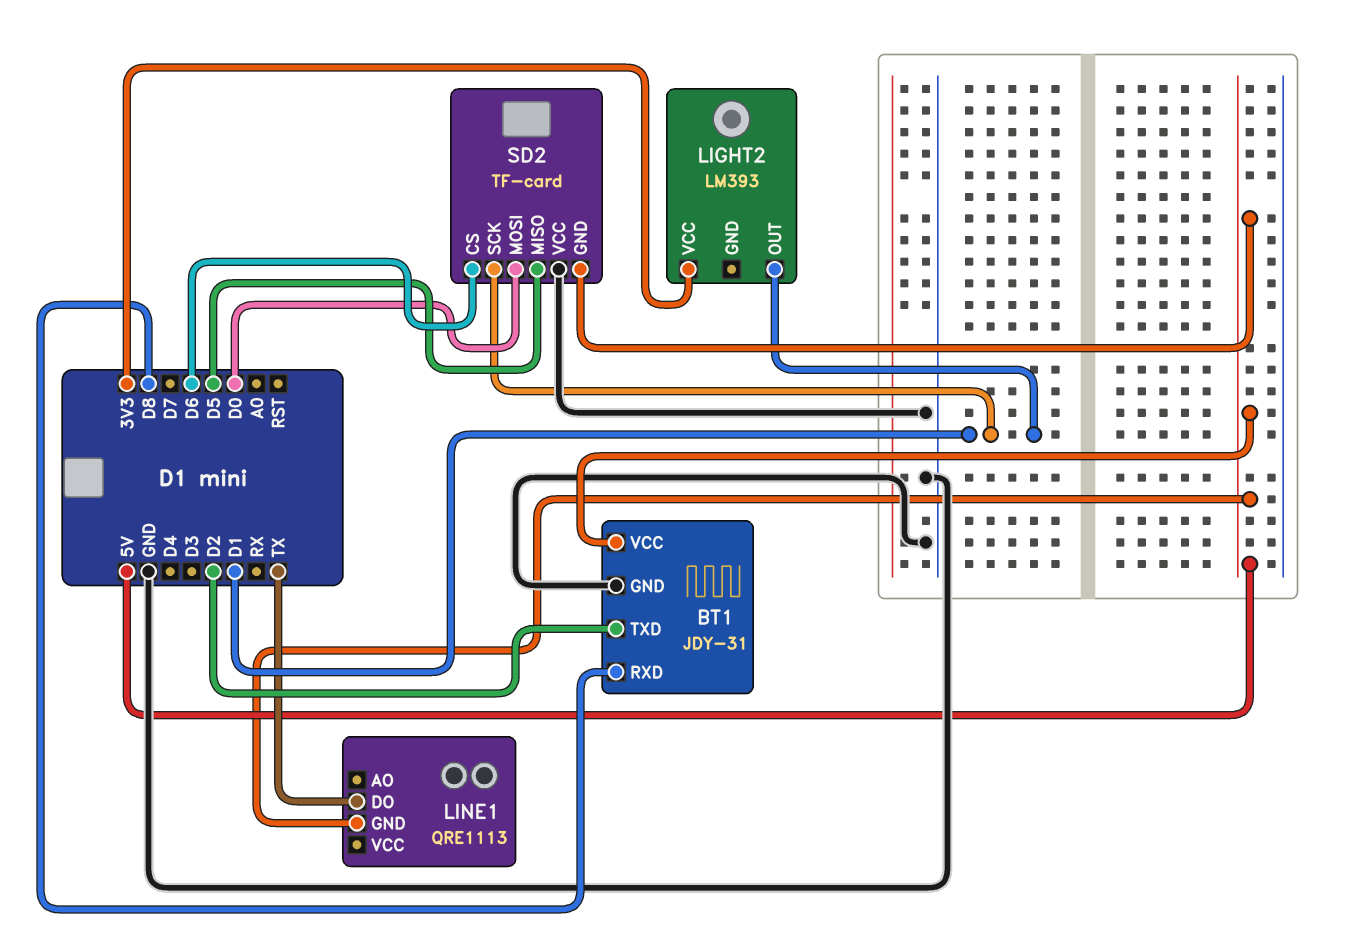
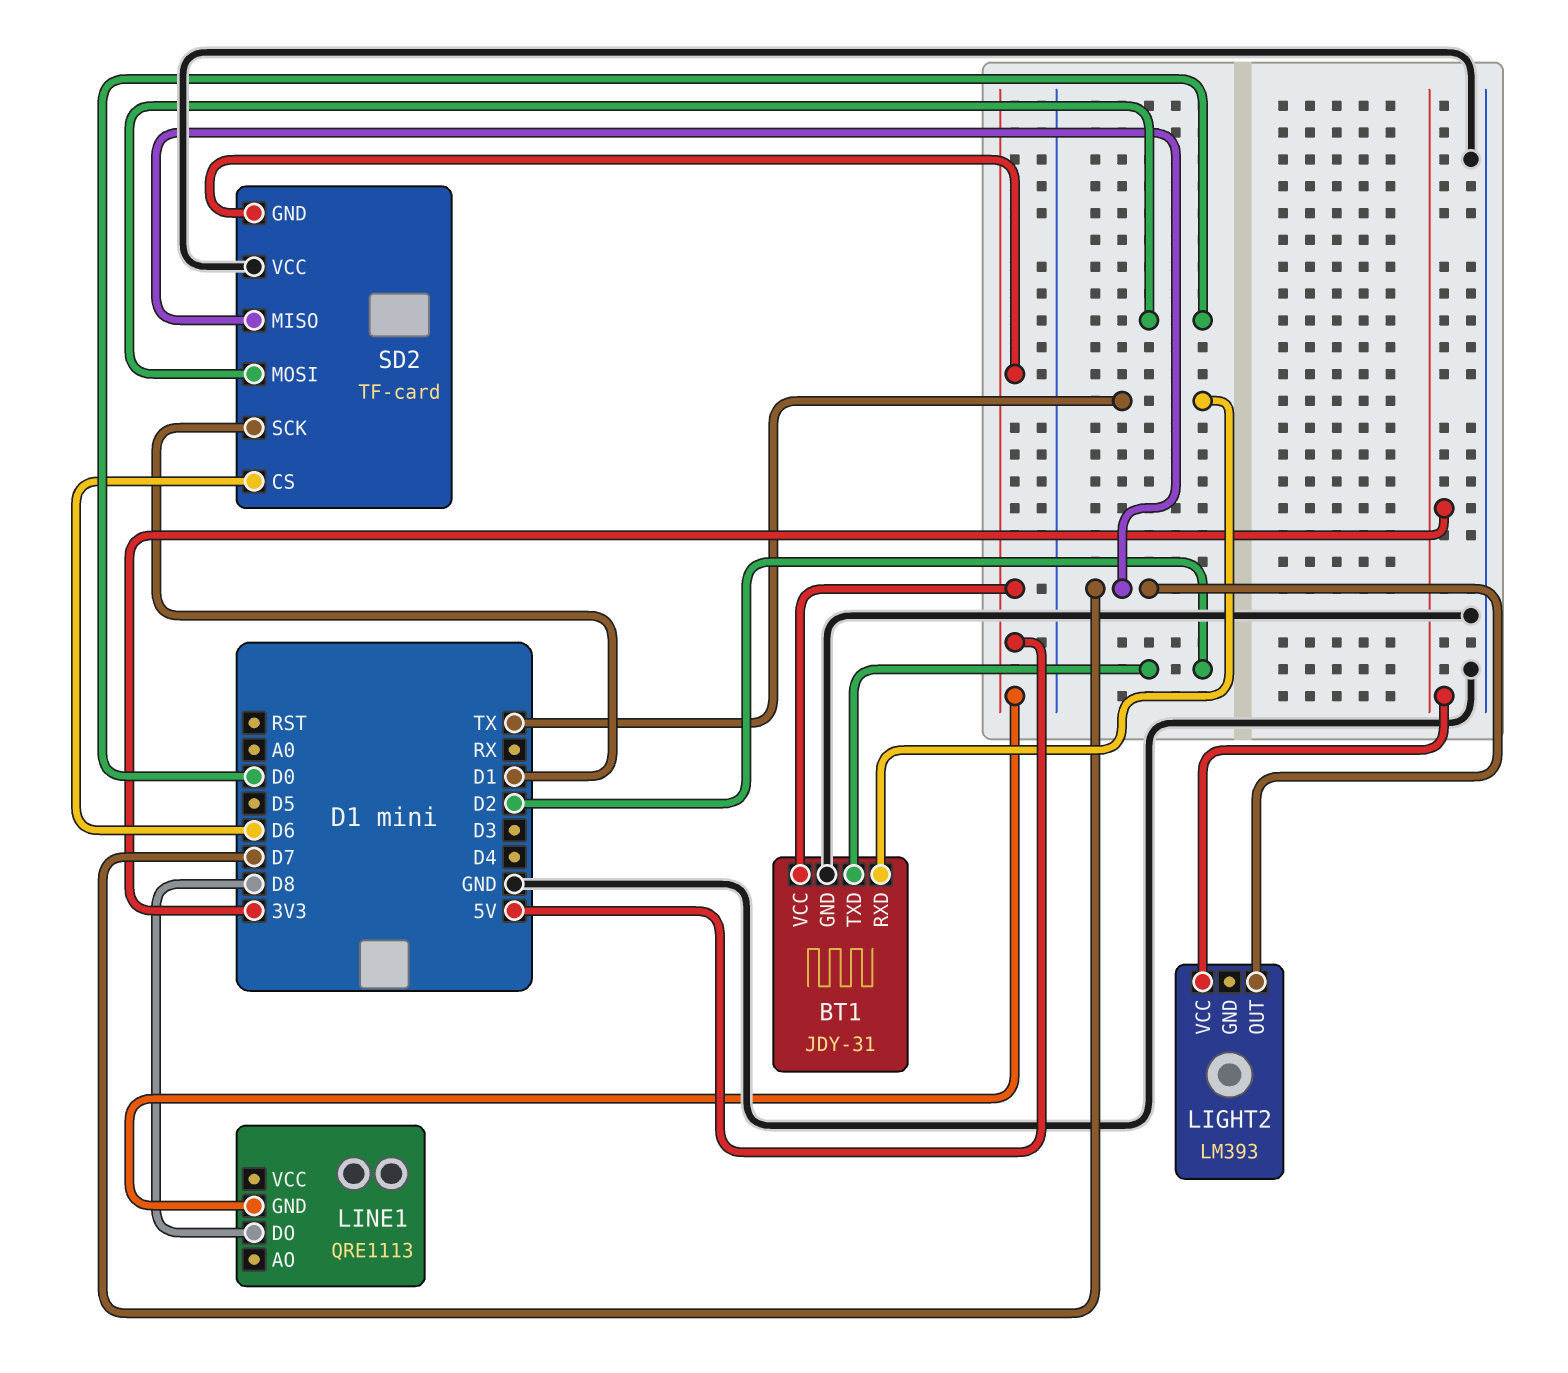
BT1 pin RXD: D8 -> TX
LIGHT2 pin OUT: D1 -> D7
LINE1 pin DO: TX -> D8
SD2 pin MISO: D5 -> D7

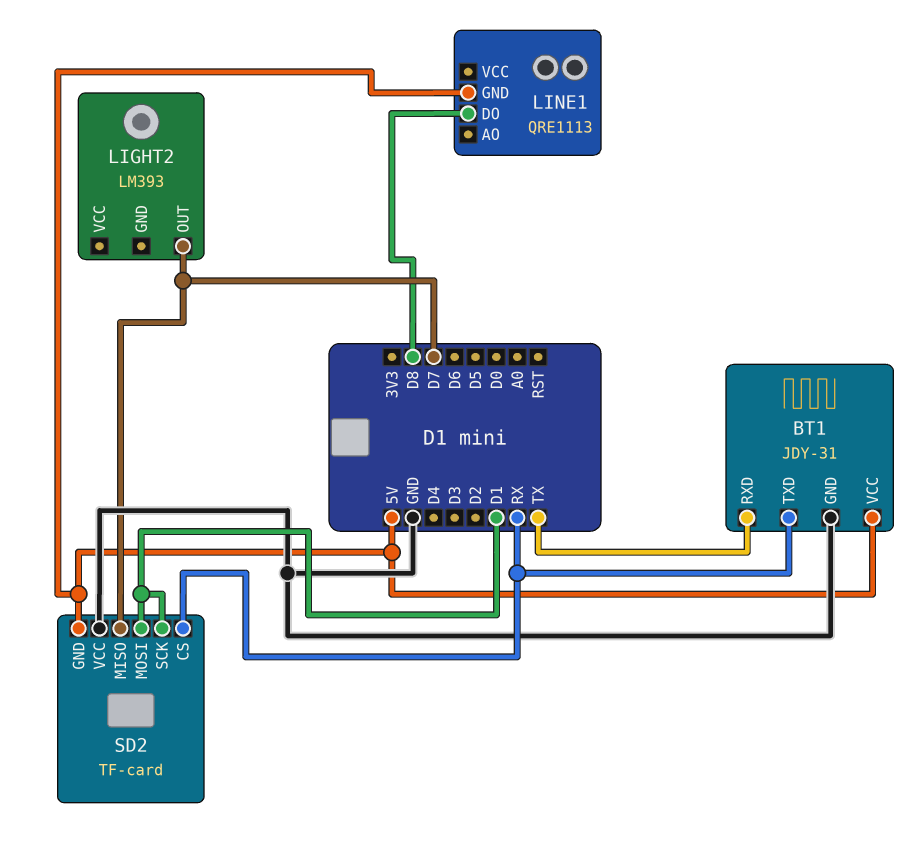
BT1 pin TXD: D2 -> RX
LIGHT2 pin VCC: 3V3 -> none
SD2 pin CS: D6 -> RX
SD2 pin MOSI: D0 -> D1

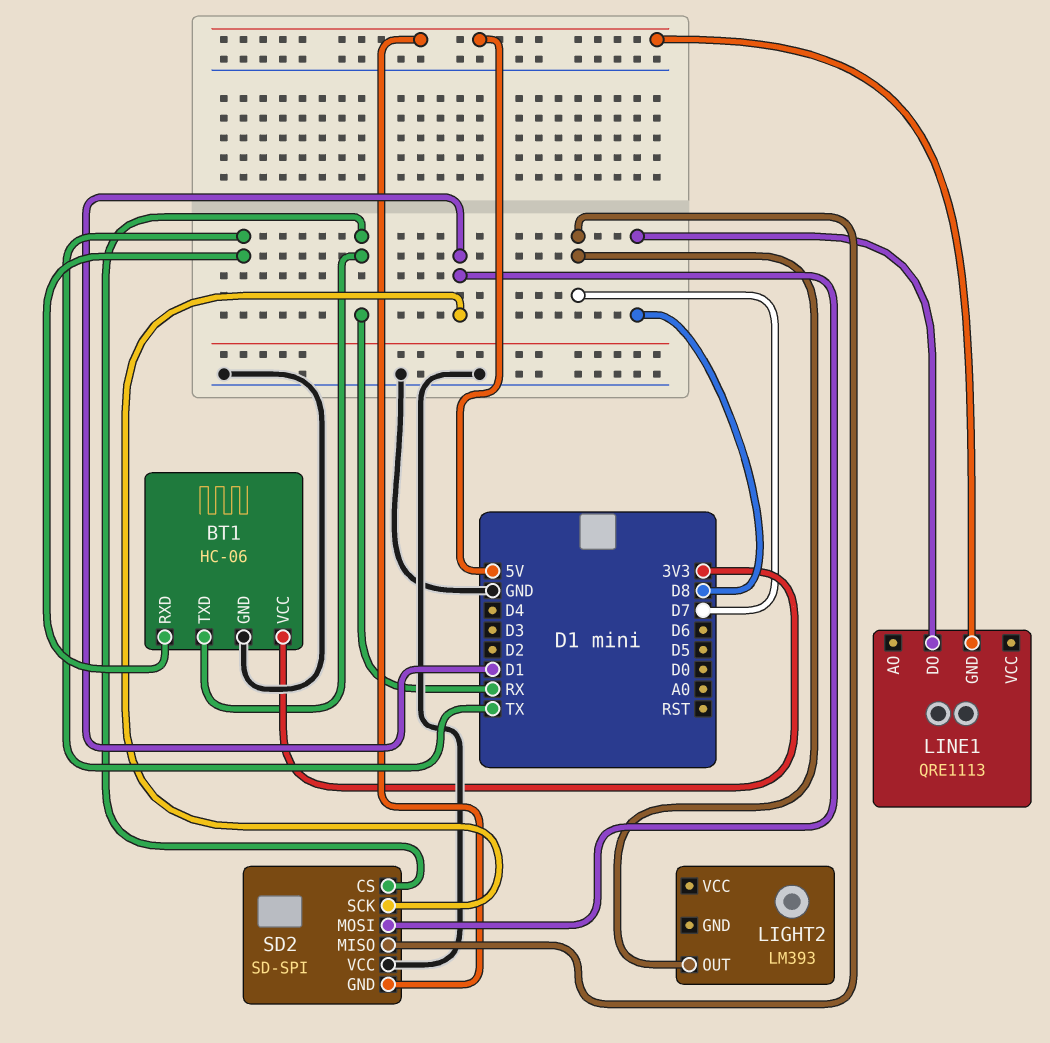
BT1: JDY-31 -> HC-06
BT1 pin VCC: 5V -> 3V3
SD2: TF-card -> SD-SPI

